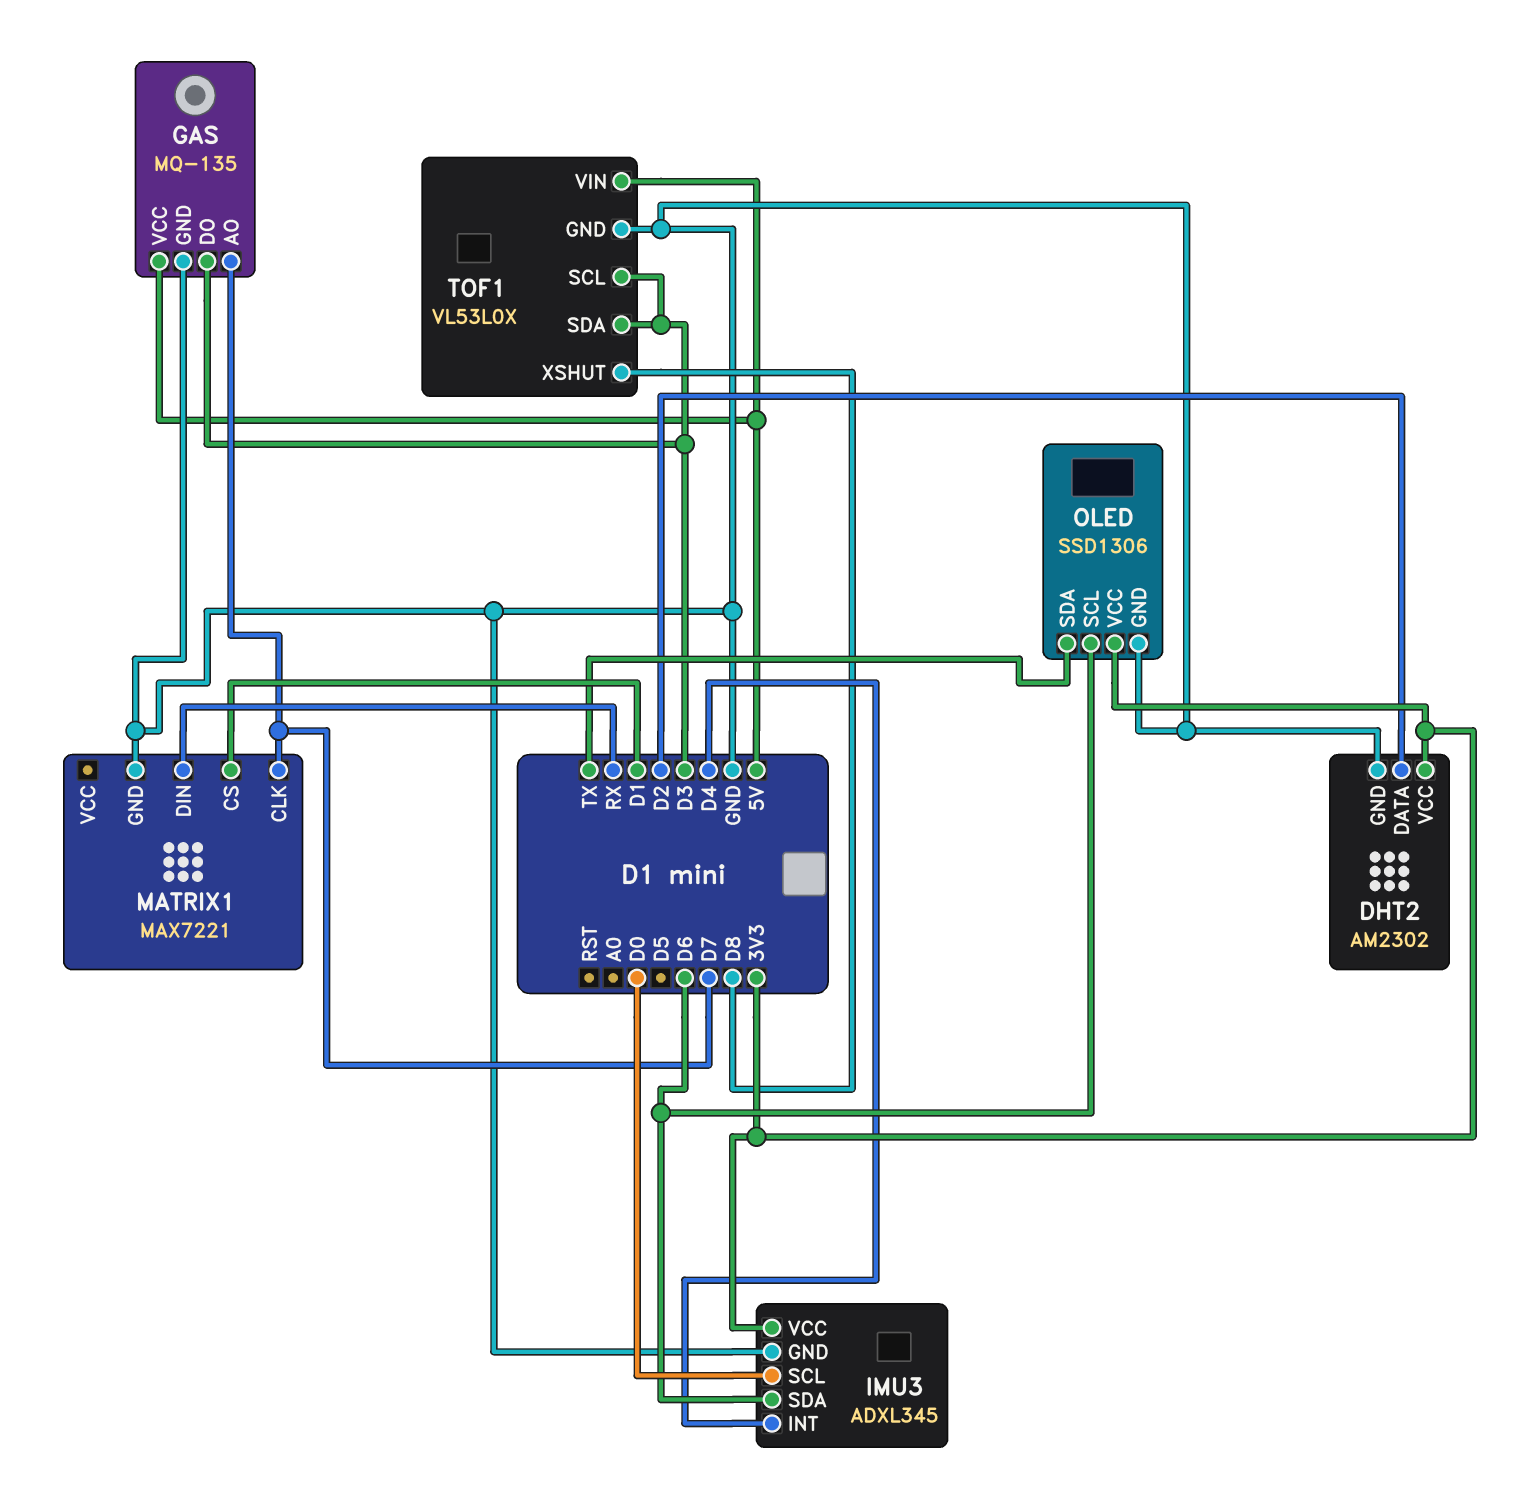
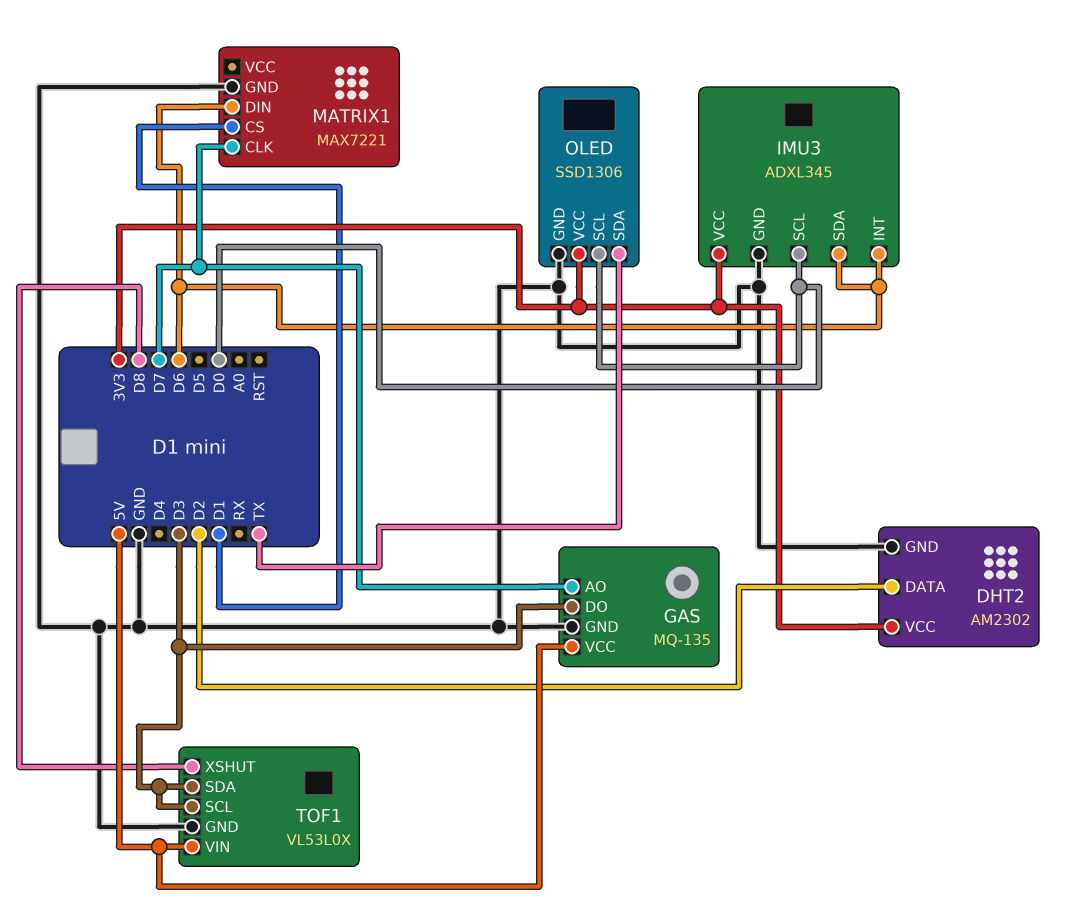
IMU3 pin INT: D4 -> D6
MATRIX1 pin DIN: RX -> D6
OLED pin SCL: D6 -> D0

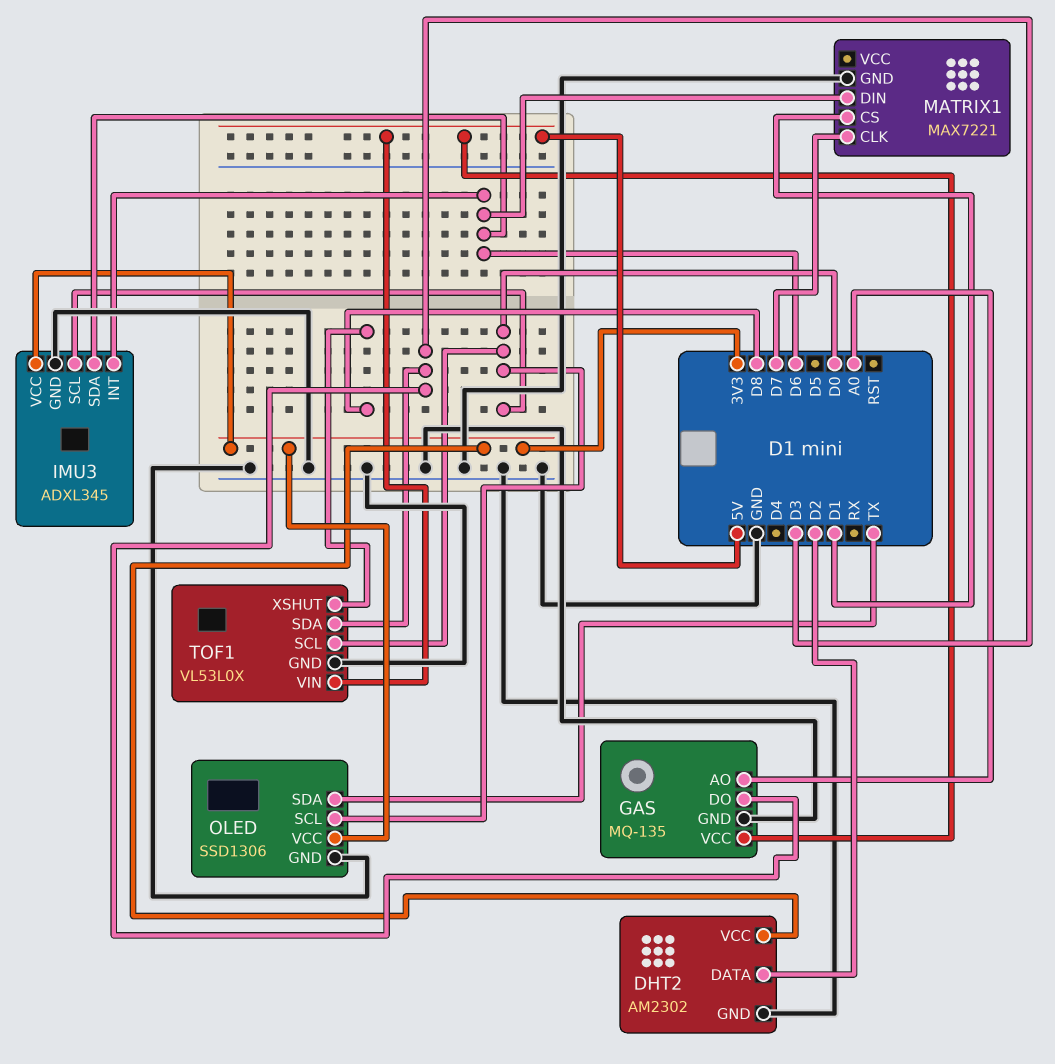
GAS pin AO: D7 -> A0
TOF1 pin SCL: D3 -> D0

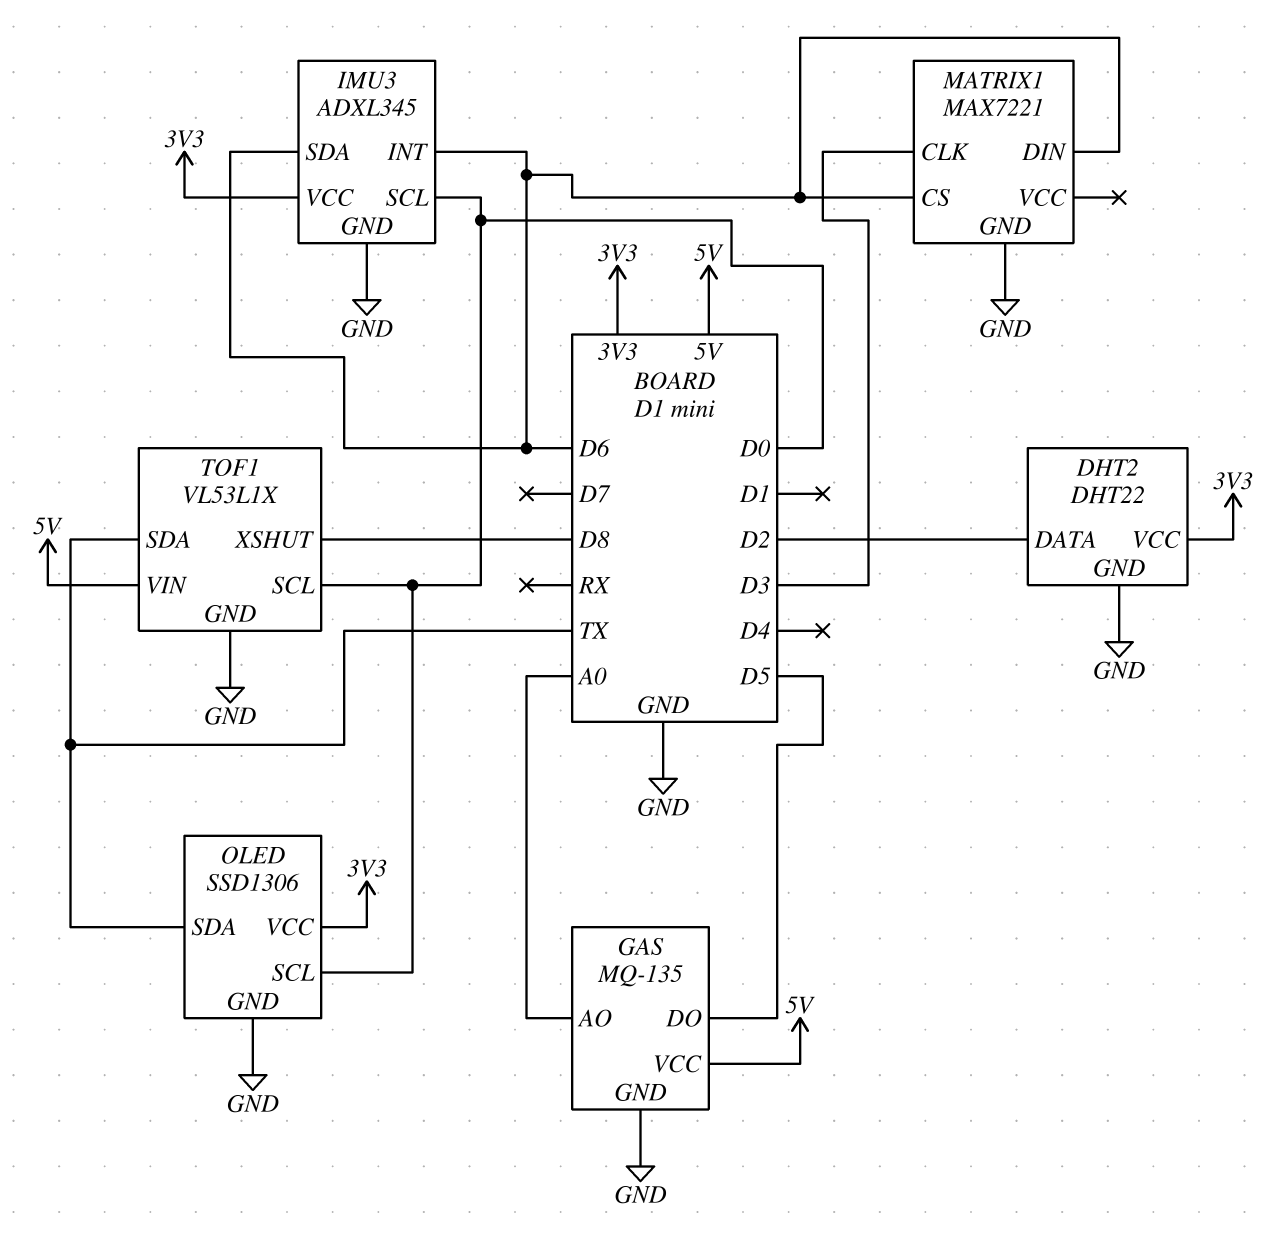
DHT2: AM2302 -> DHT22
GAS pin DO: D3 -> D5
MATRIX1 pin CLK: D7 -> D3
MATRIX1 pin CS: D1 -> D6
TOF1: VL53L0X -> VL53L1X
TOF1 pin SDA: D3 -> TX

